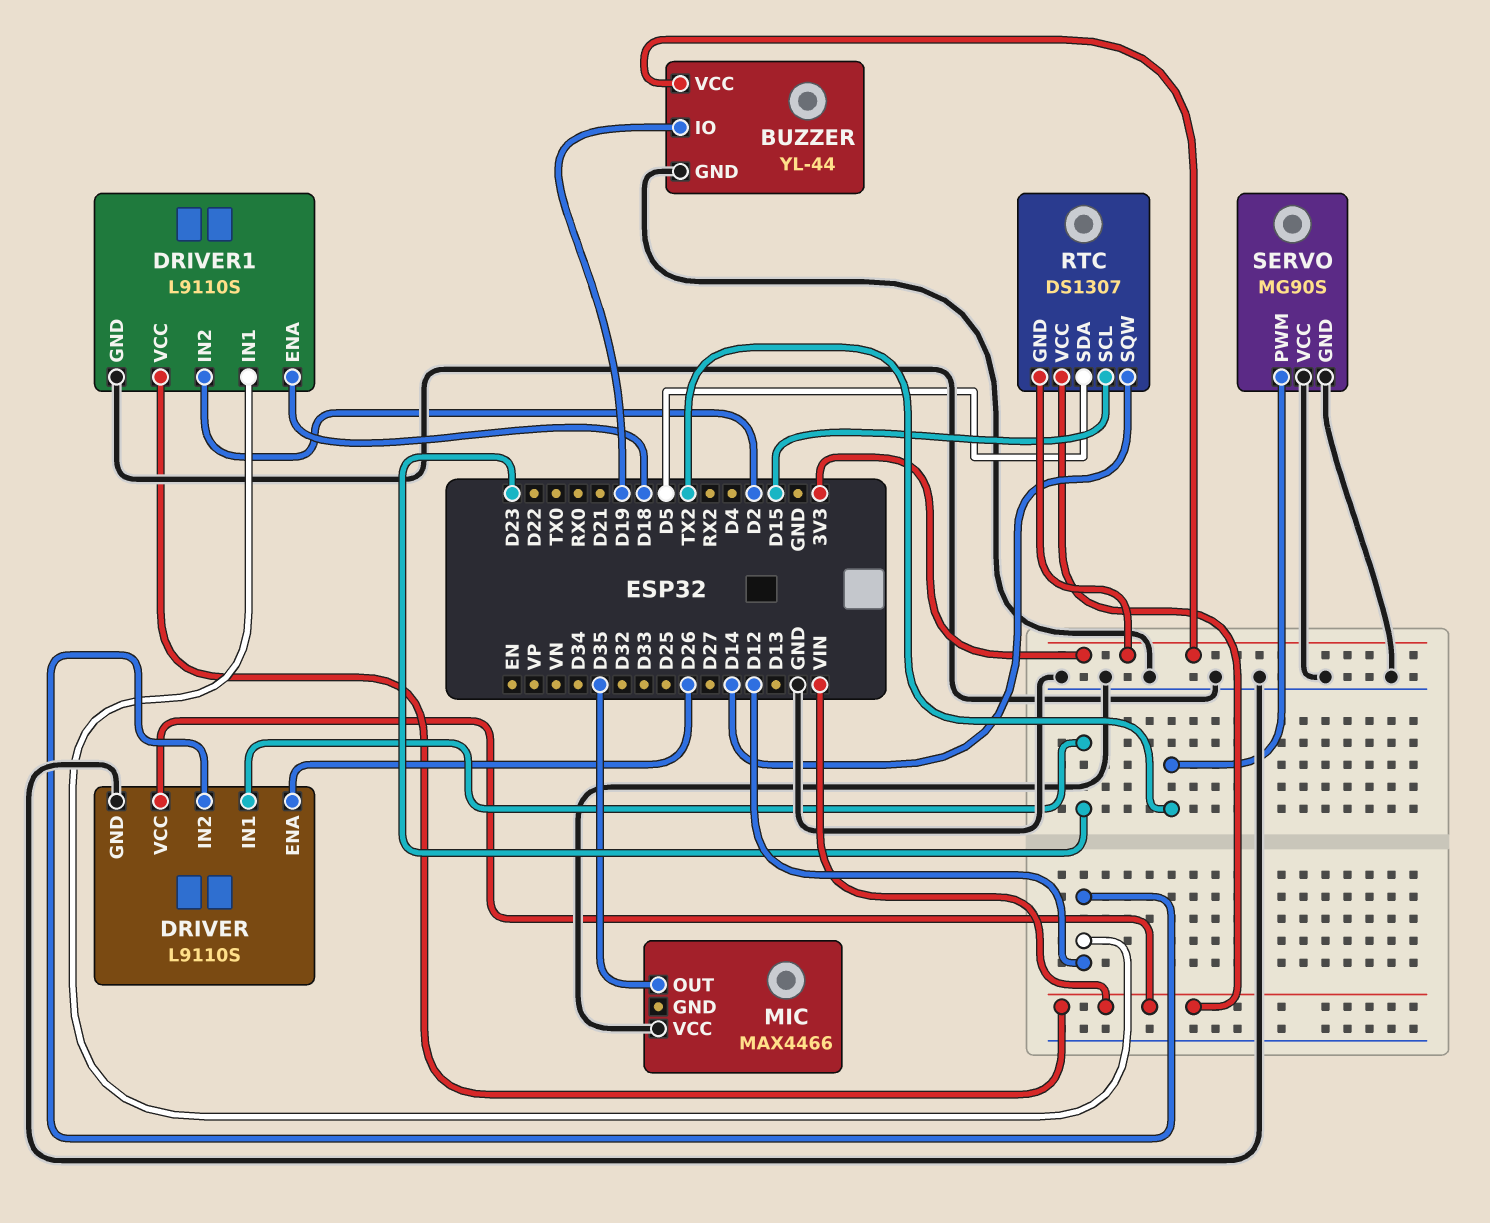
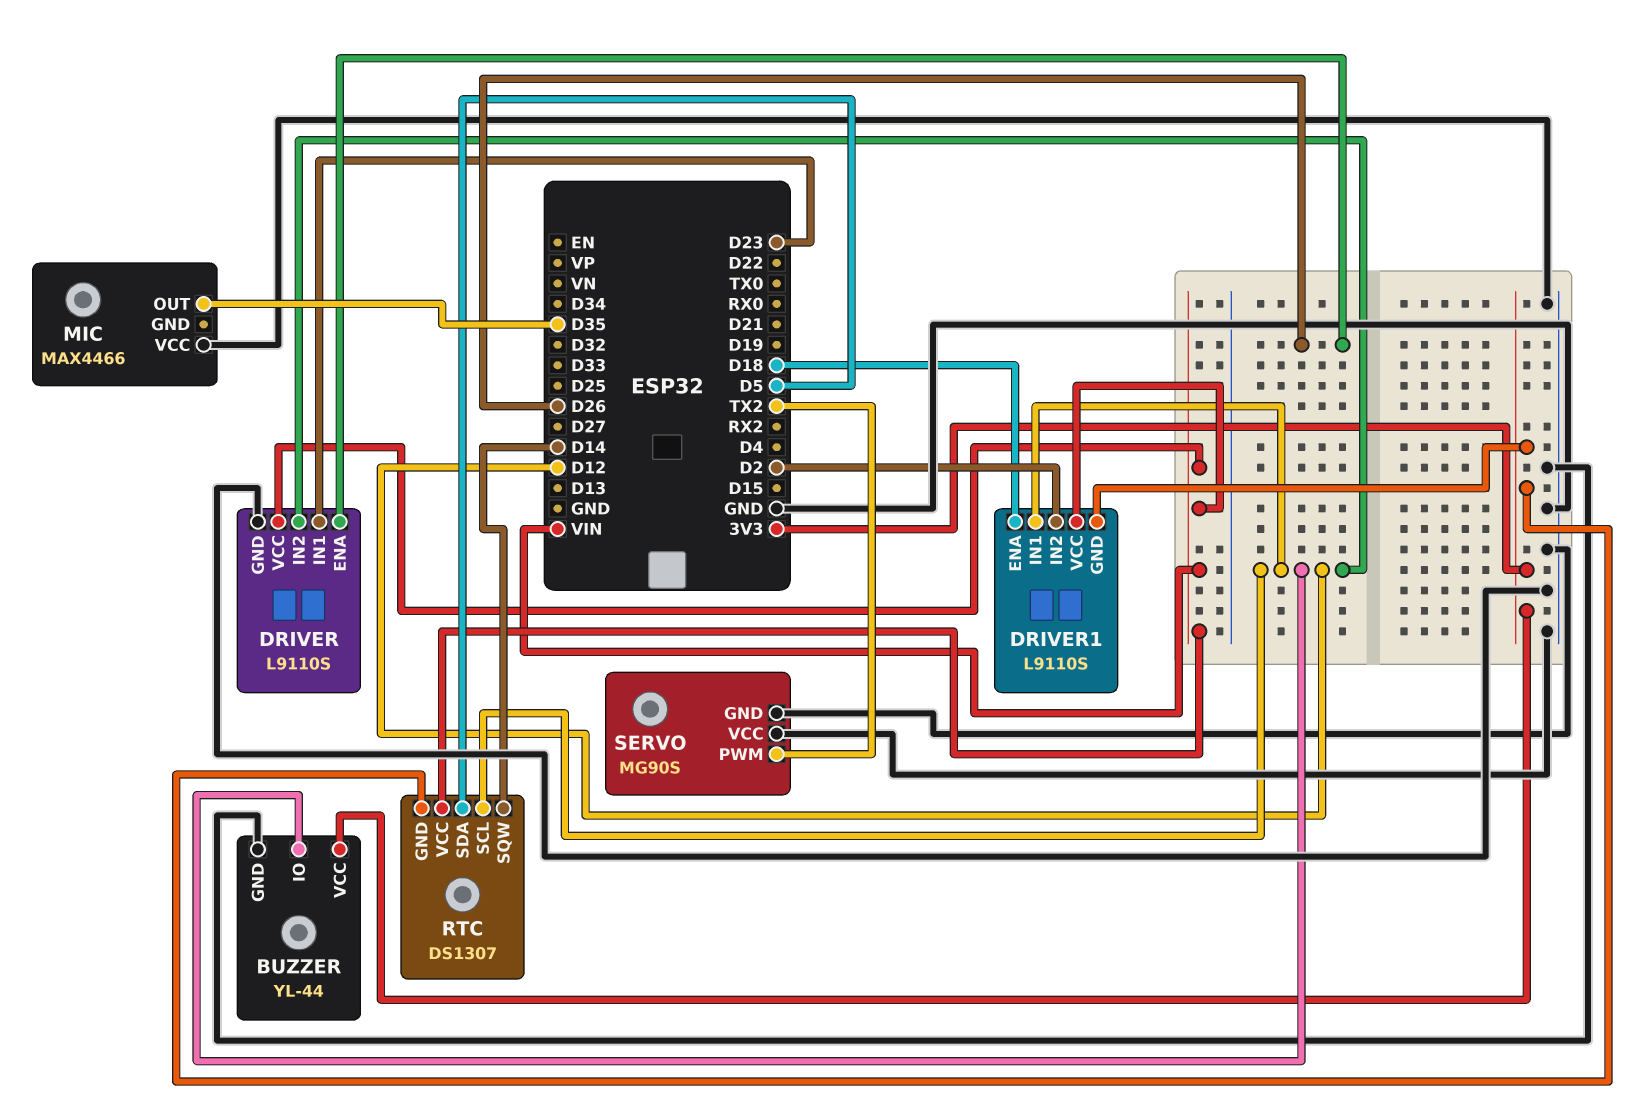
BUZZER pin IO: D19 -> D12
DRIVER1 pin GND: GND -> 3V3
RTC pin SCL: D15 -> D12

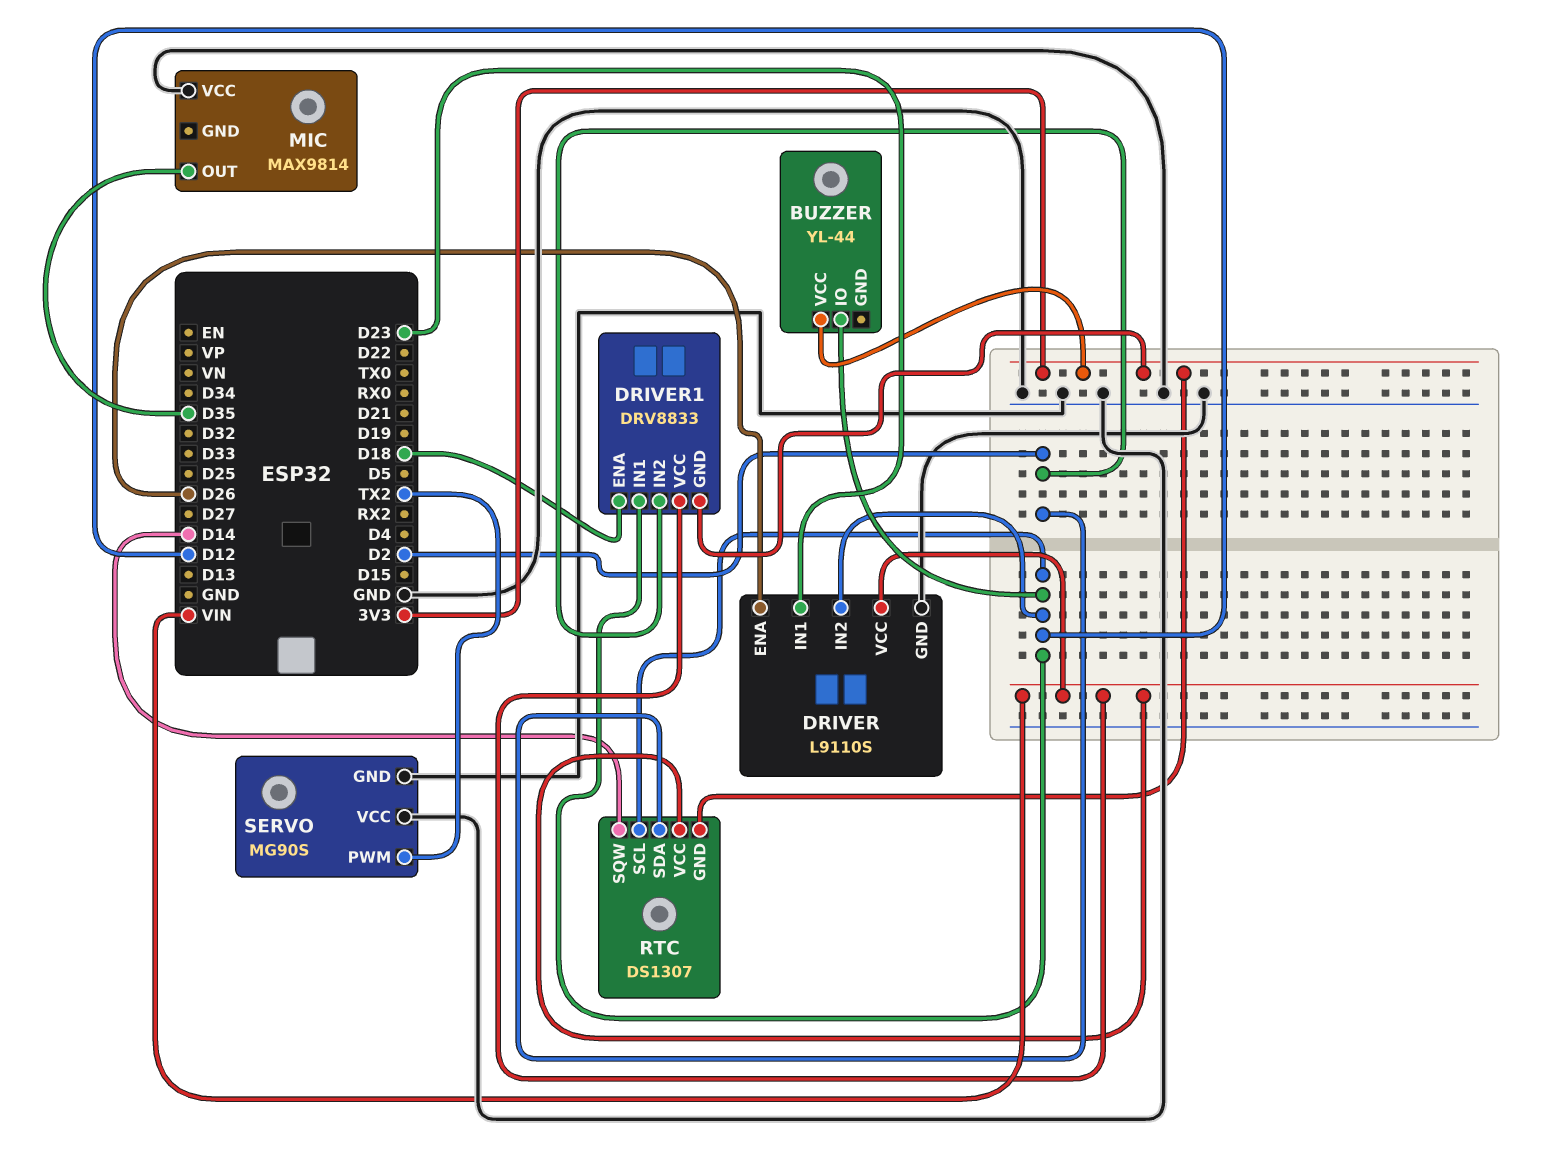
BUZZER pin GND: GND -> none
DRIVER1: L9110S -> DRV8833
MIC: MAX4466 -> MAX9814
RTC pin SDA: D5 -> D2

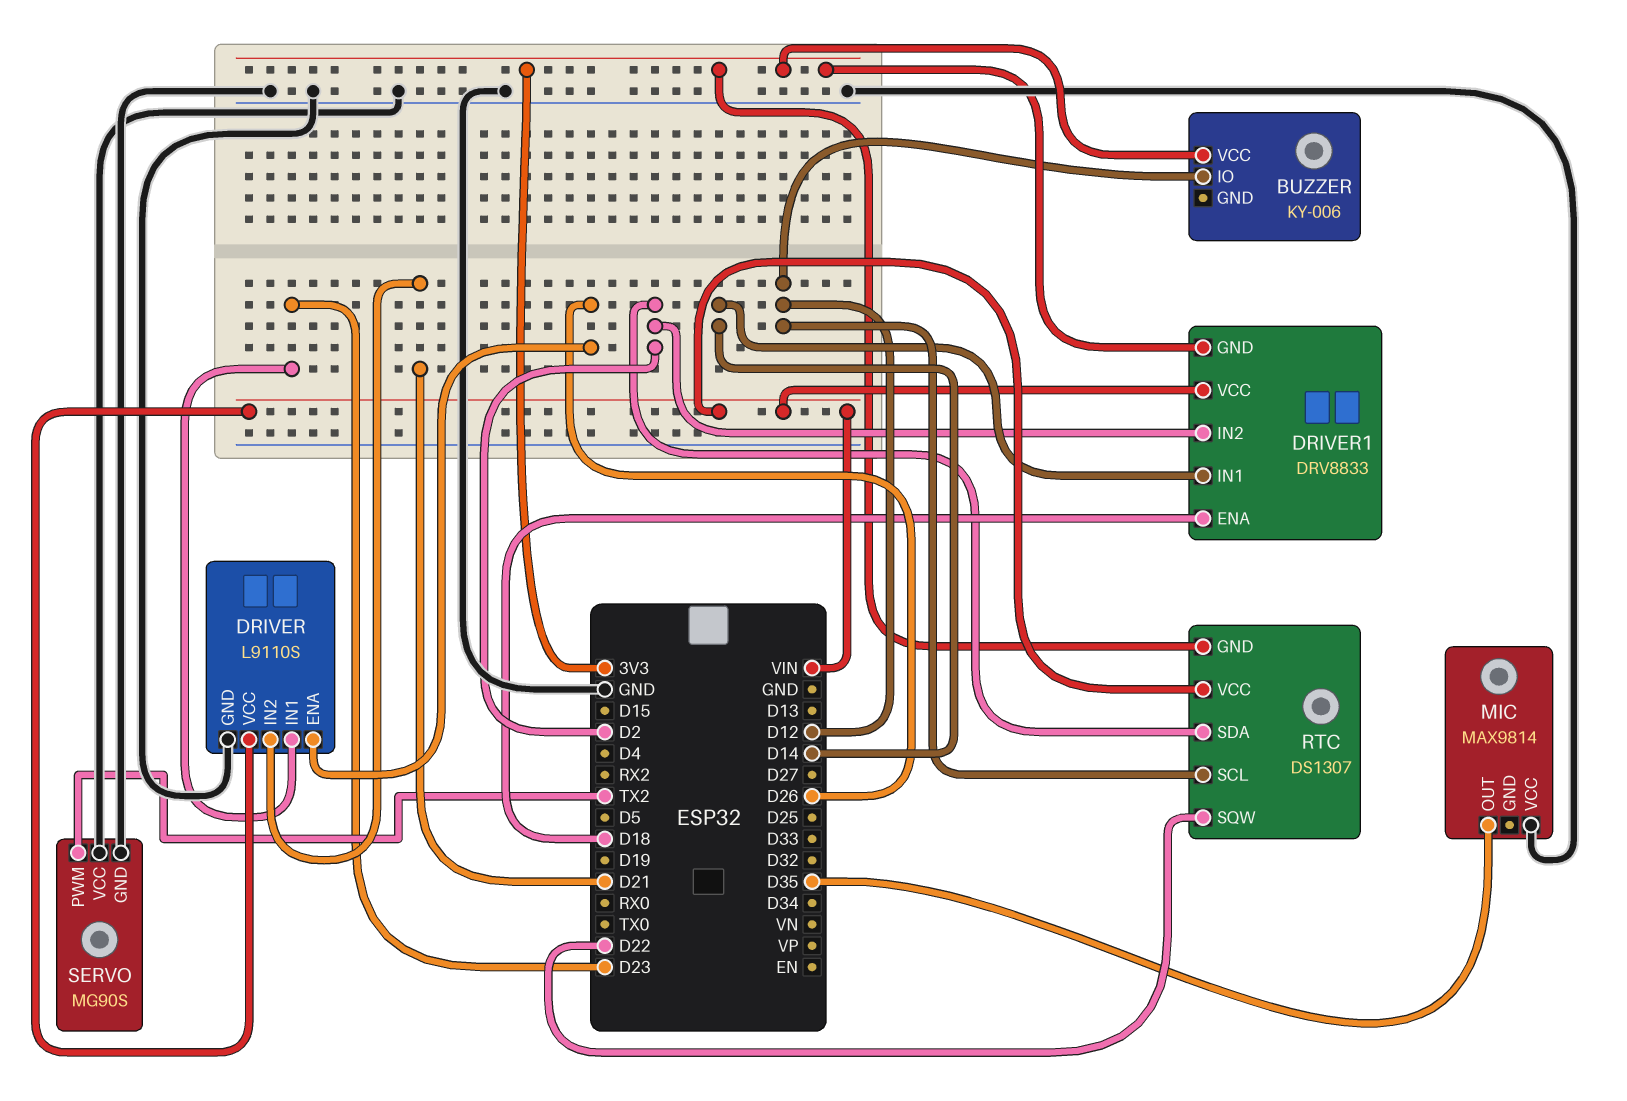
BUZZER: YL-44 -> KY-006
DRIVER pin IN2: D12 -> D21
DRIVER1 pin IN1: D12 -> D14
RTC pin SQW: D14 -> D22

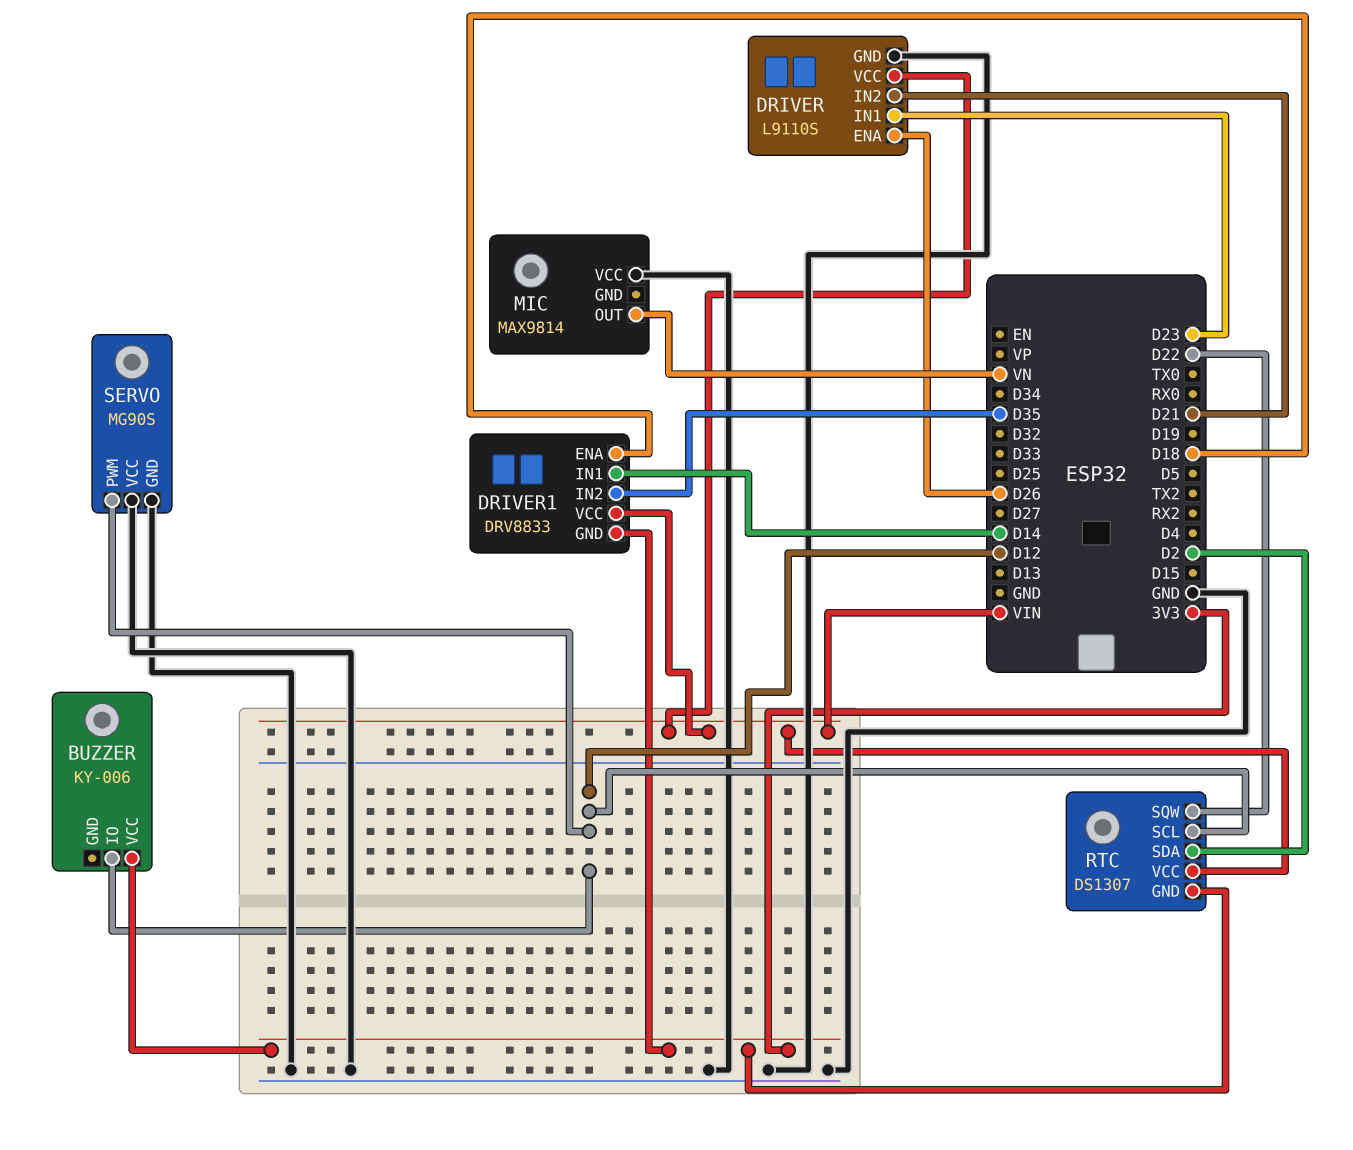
DRIVER1 pin IN2: D2 -> D35
MIC pin OUT: D35 -> VN
SERVO pin PWM: TX2 -> D12

